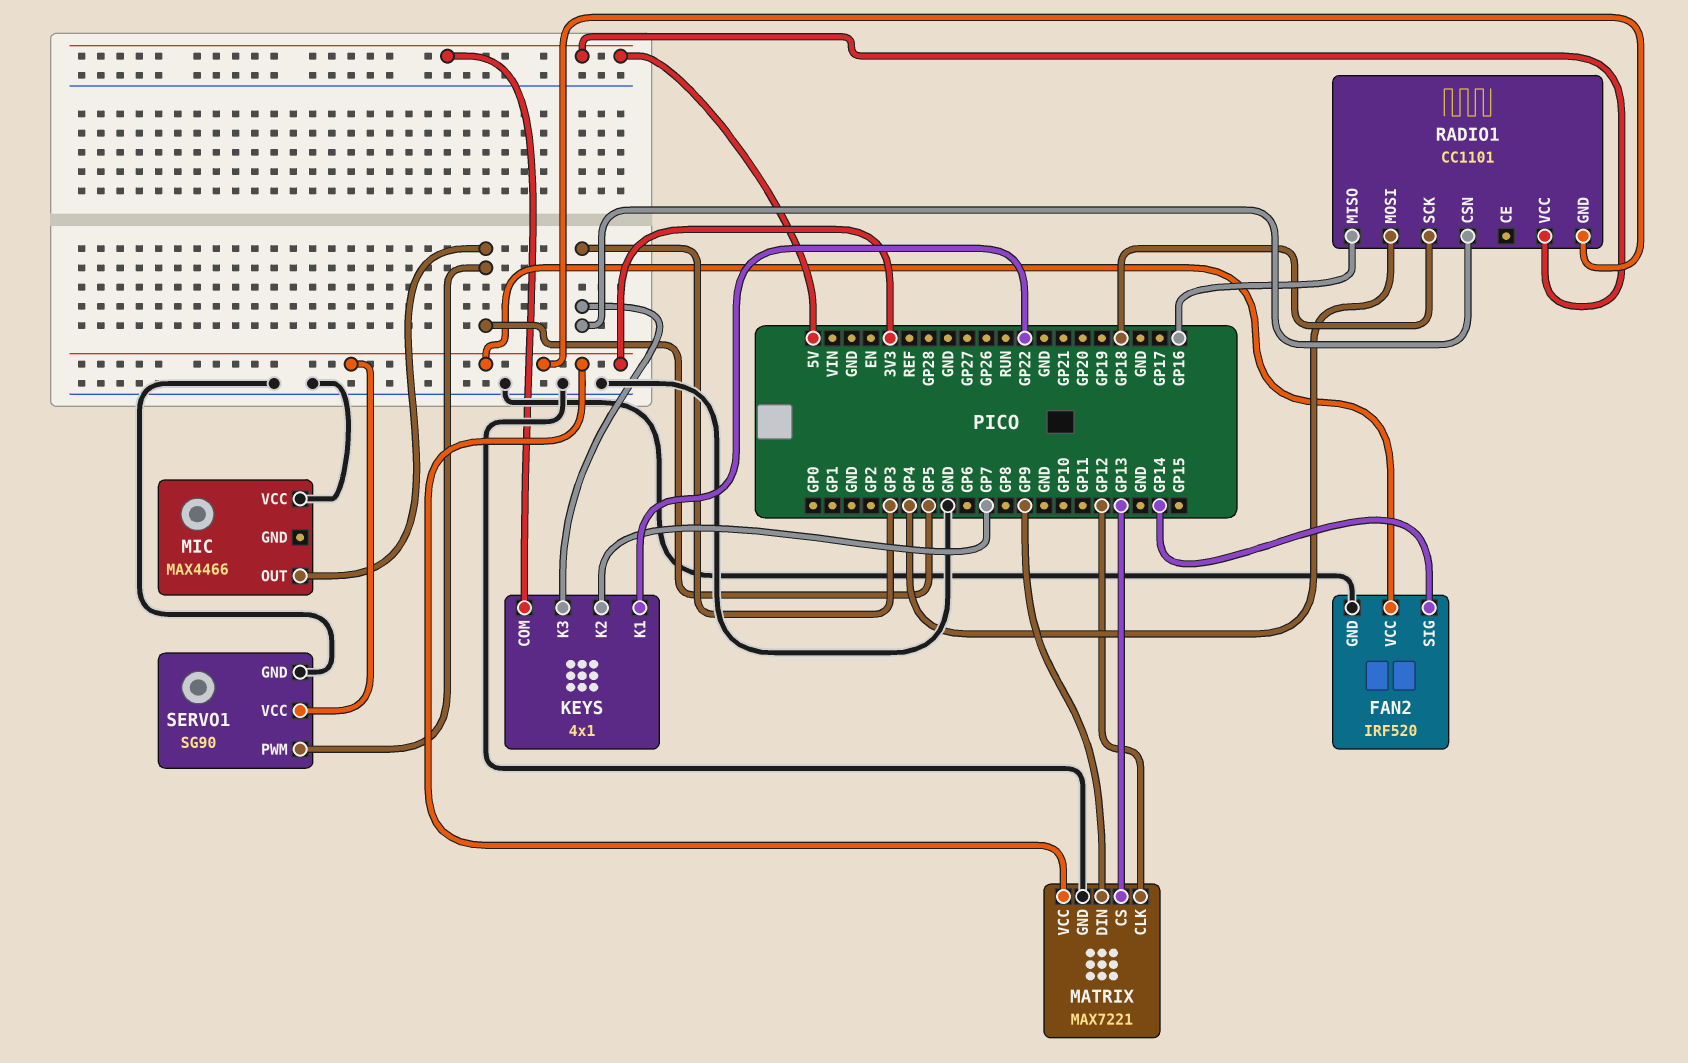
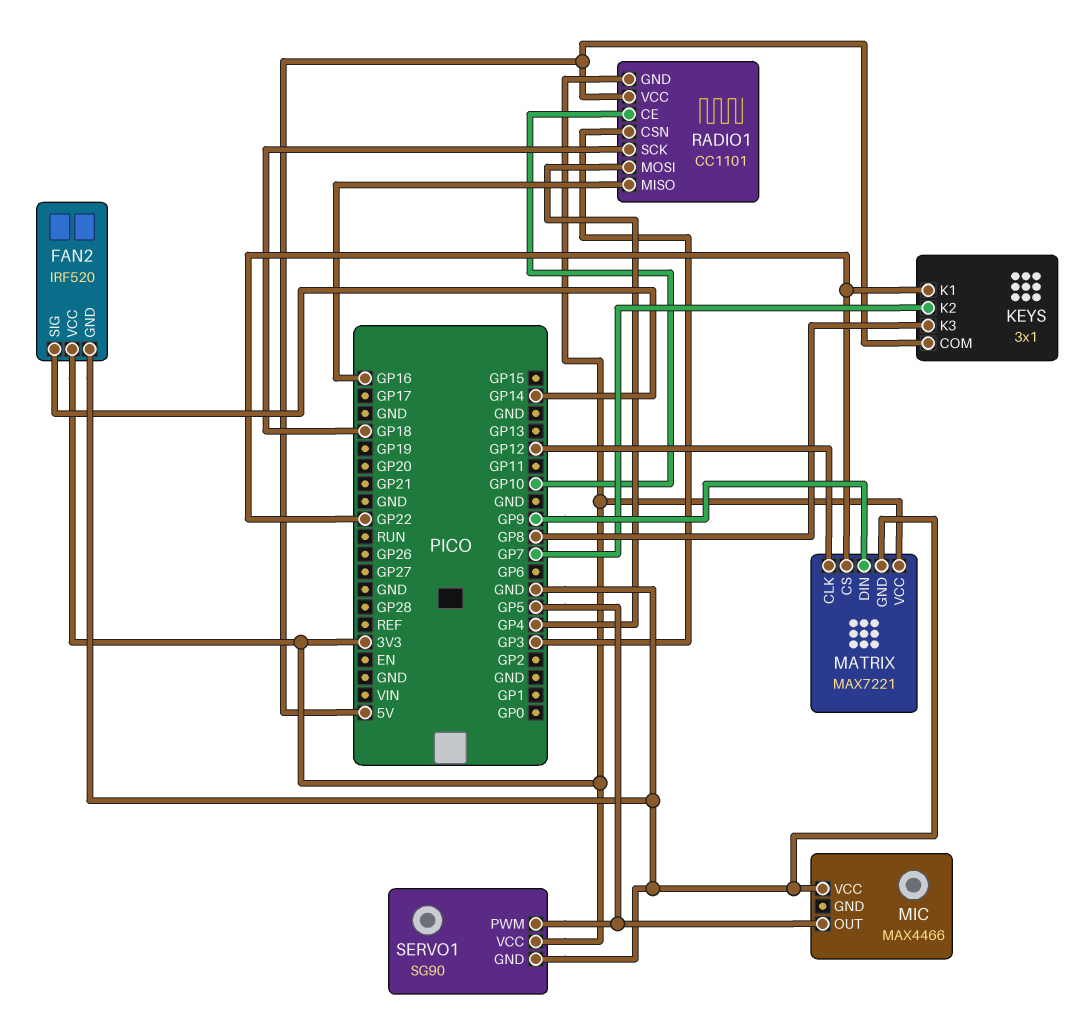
KEYS: 4x1 -> 3x1
KEYS pin K3: GP3 -> GP8
MATRIX pin CS: GP13 -> GP22
RADIO1 pin CE: none -> GP10

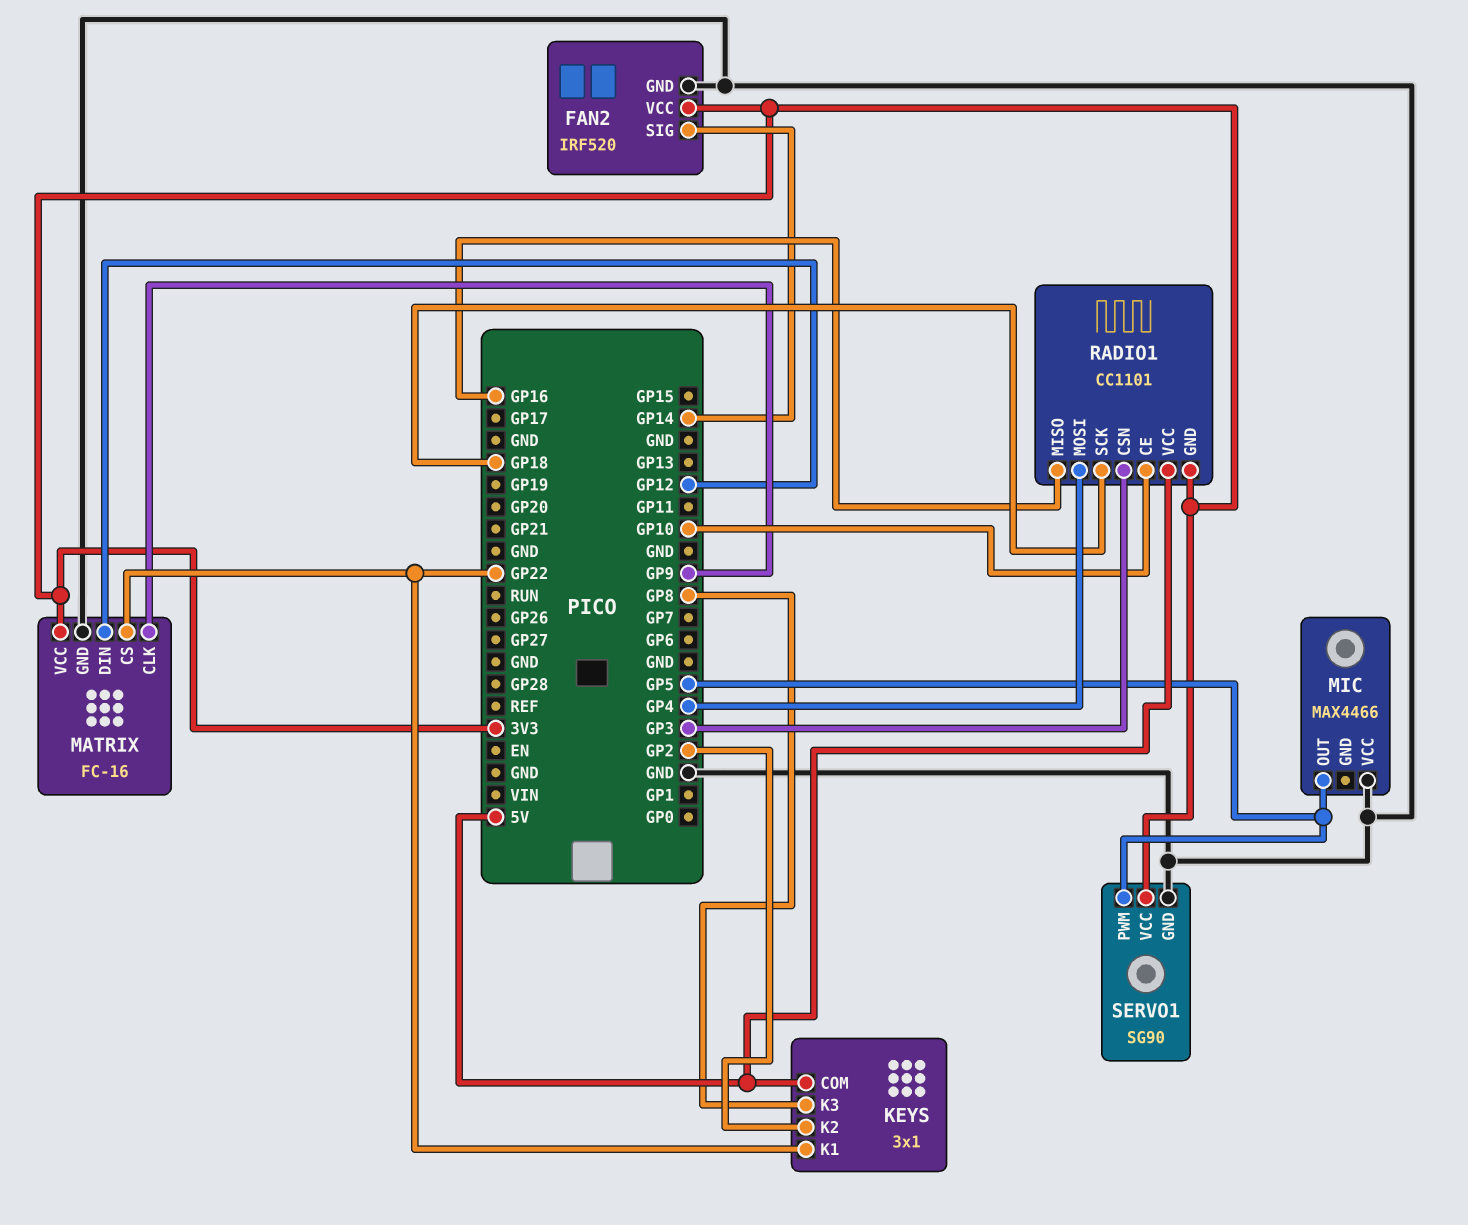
KEYS pin K2: GP7 -> GP2
MATRIX: MAX7221 -> FC-16
MATRIX pin CLK: GP12 -> GP9
MATRIX pin DIN: GP9 -> GP12

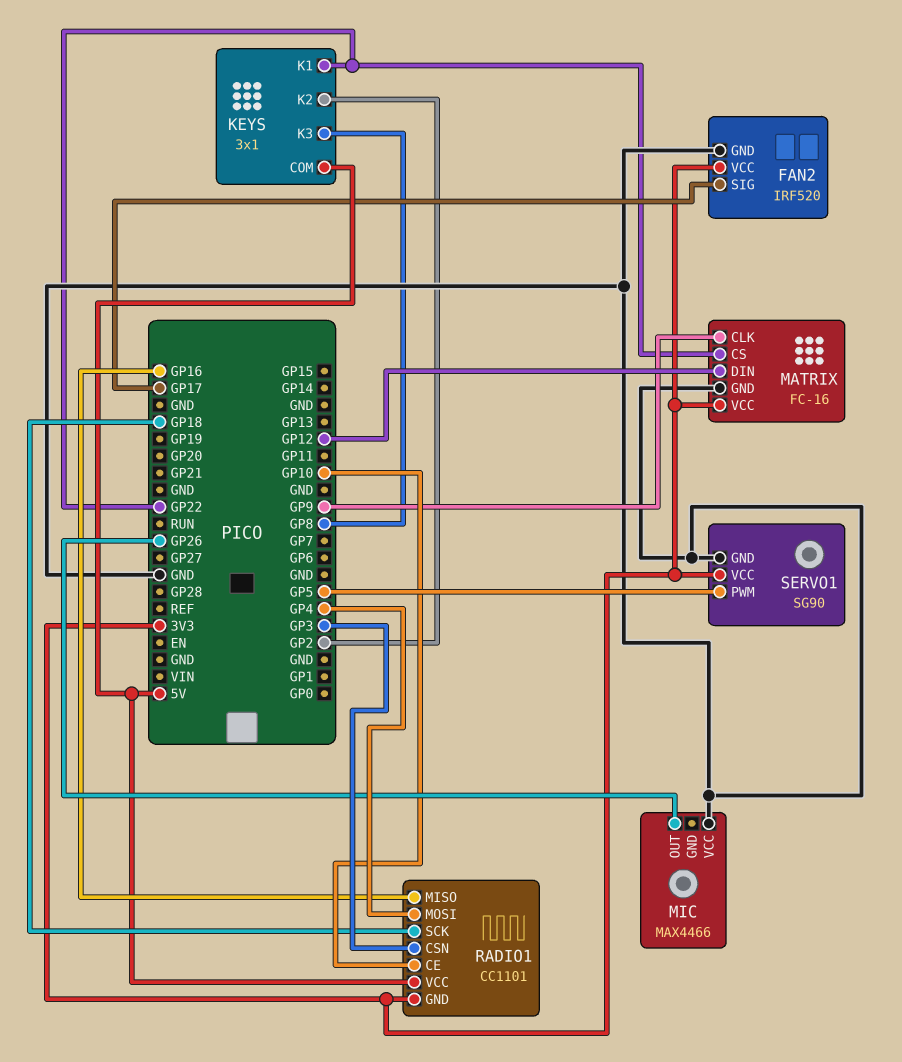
FAN2 pin SIG: GP14 -> GP17
MIC pin OUT: GP5 -> GP26

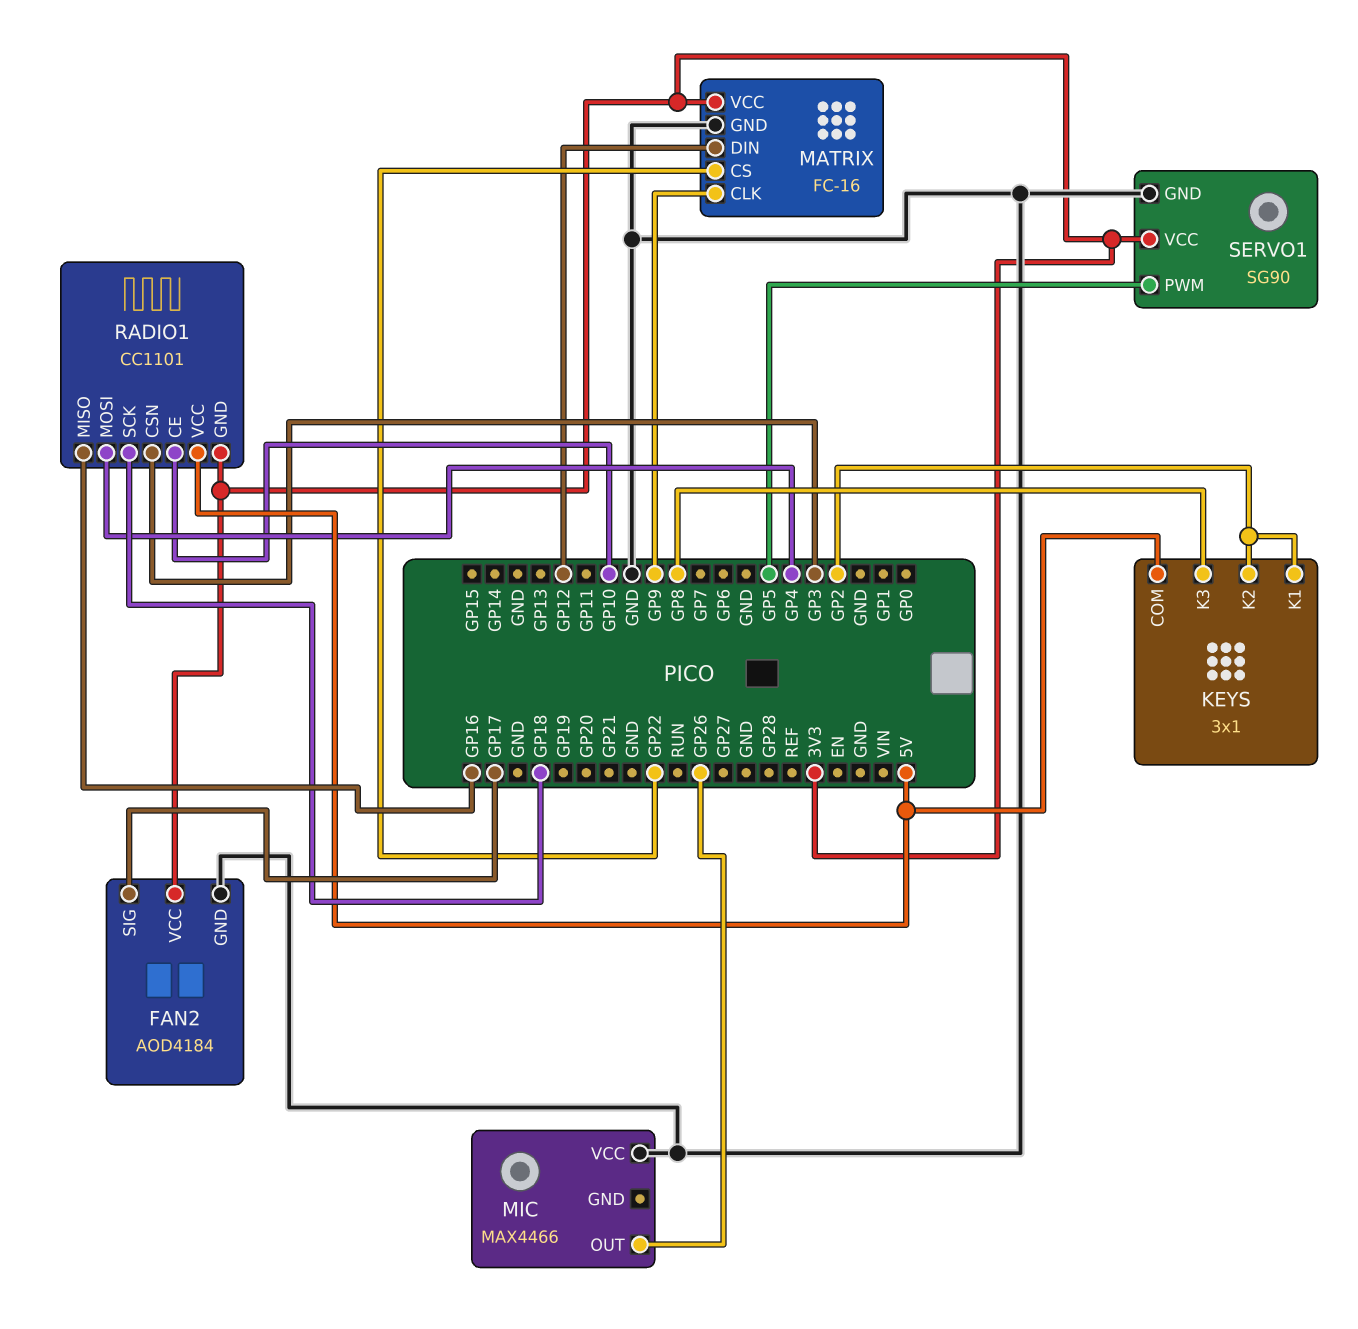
FAN2: IRF520 -> AOD4184
KEYS pin K1: GP22 -> GP2

